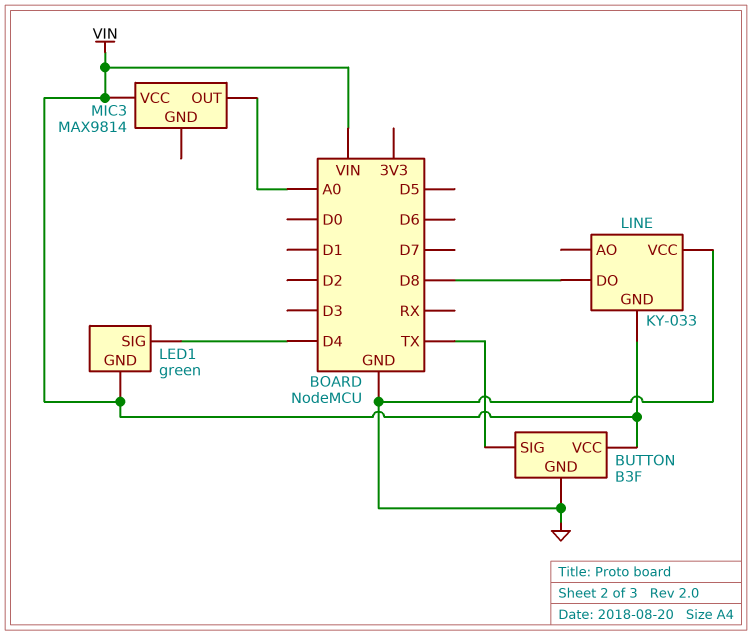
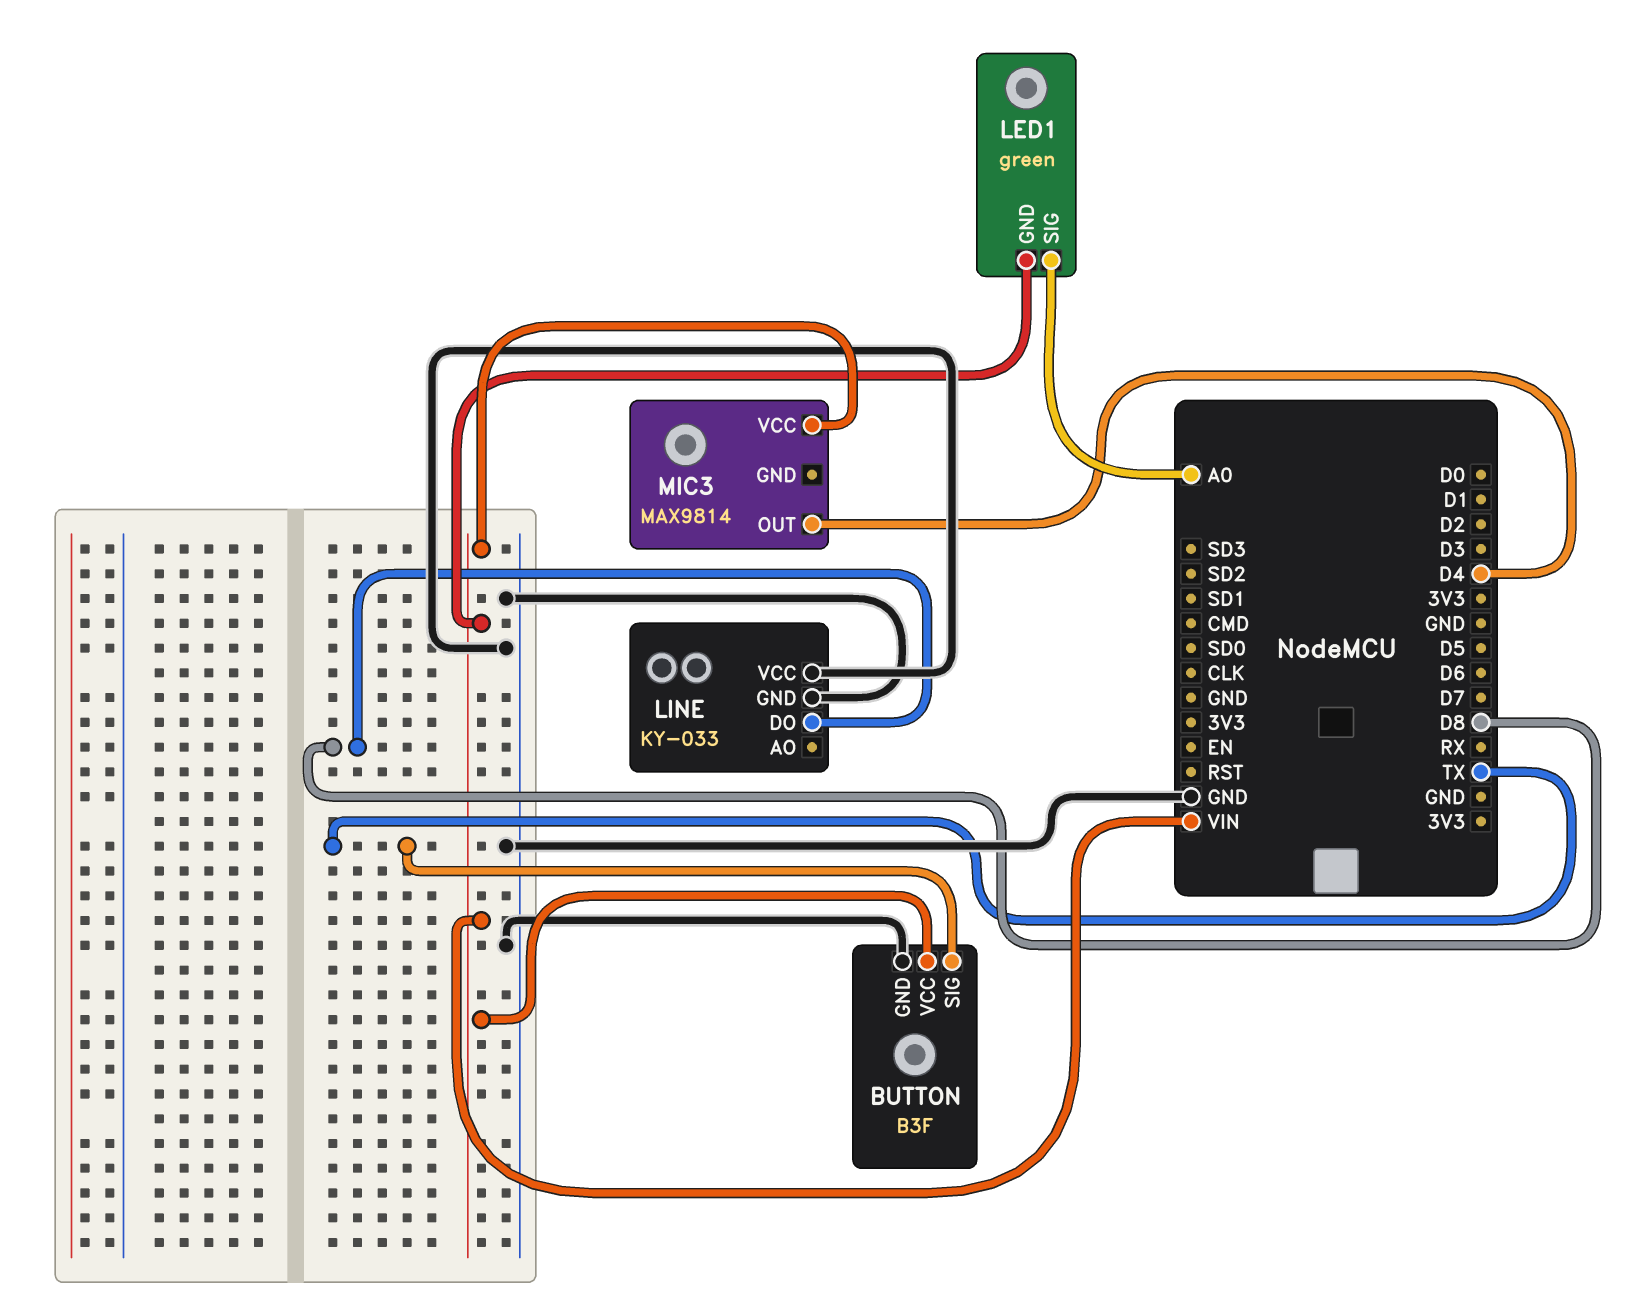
LED1 pin SIG: D4 -> A0
LINE pin GND: VIN -> GND
MIC3 pin OUT: A0 -> D4

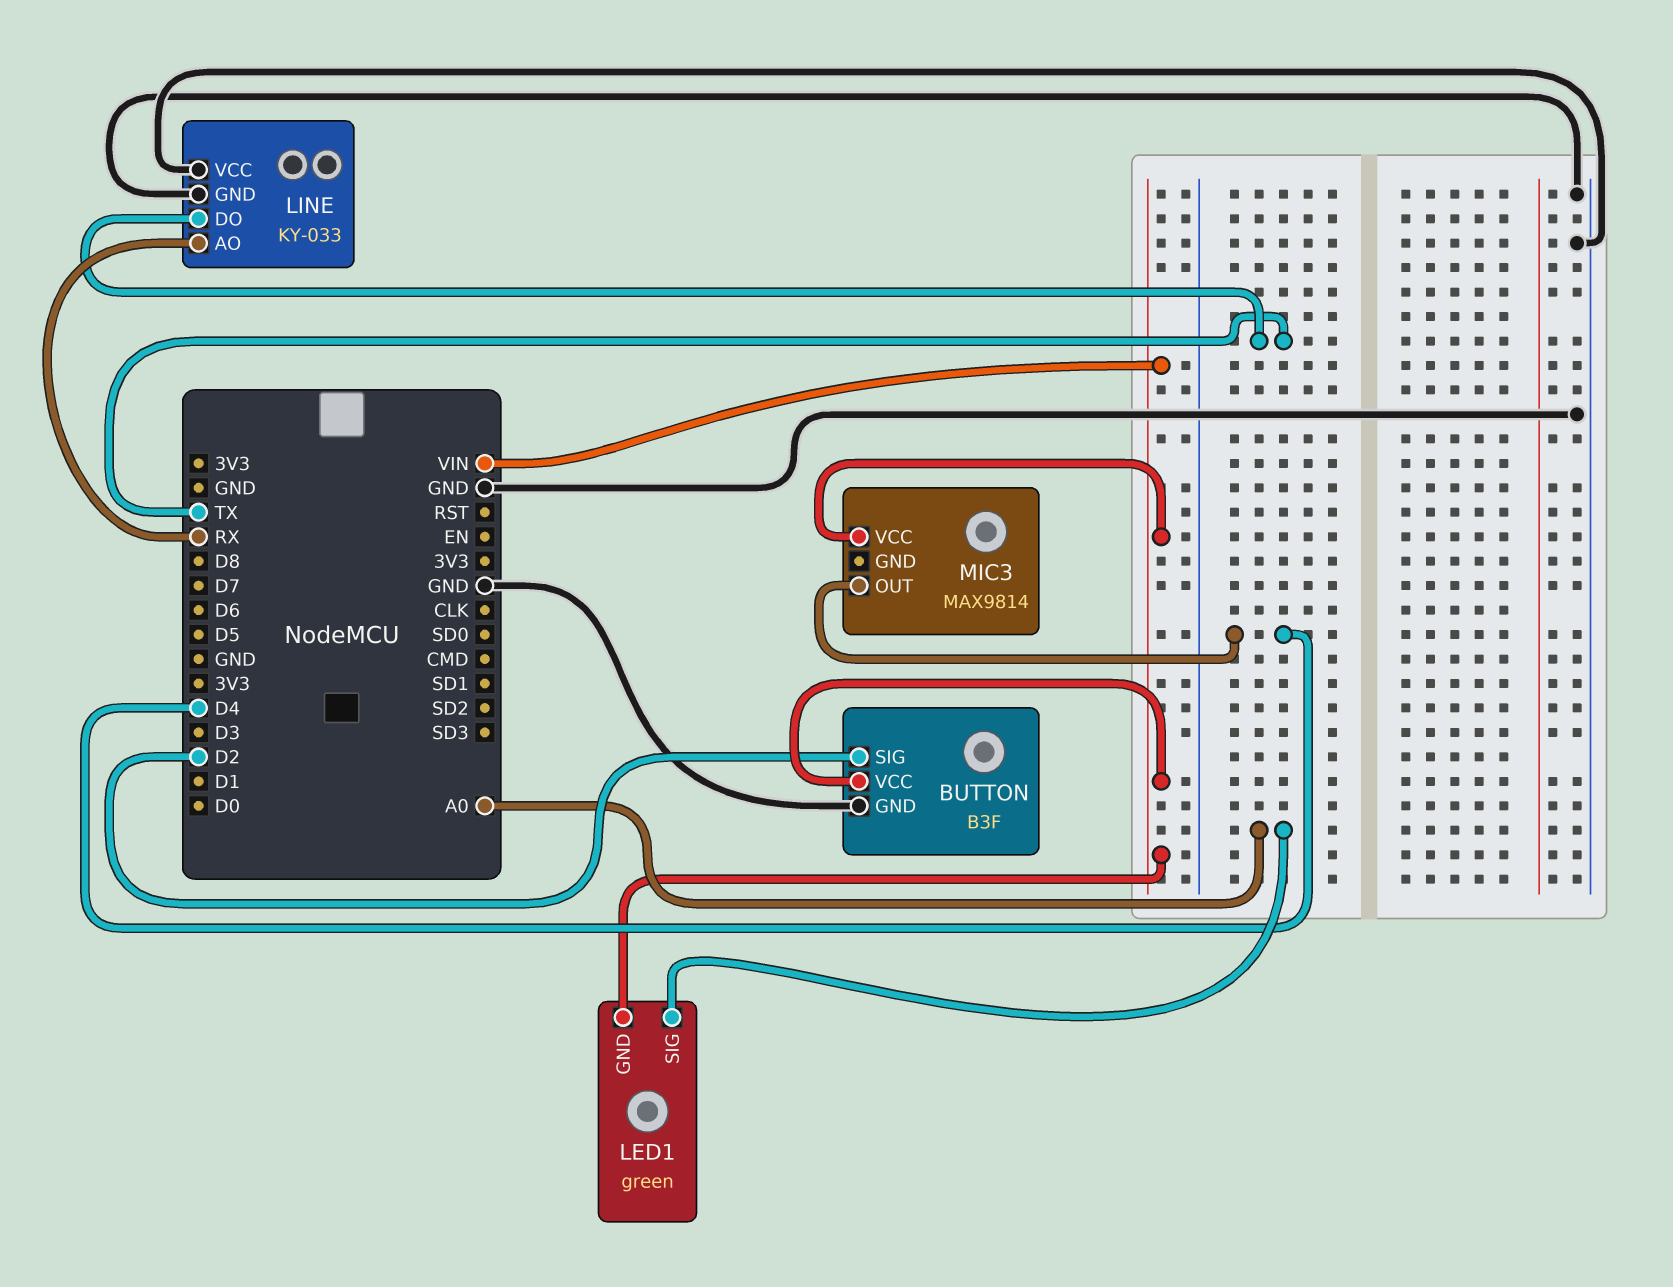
BUTTON pin SIG: TX -> D2
LINE pin AO: none -> RX
LINE pin DO: D8 -> TX

